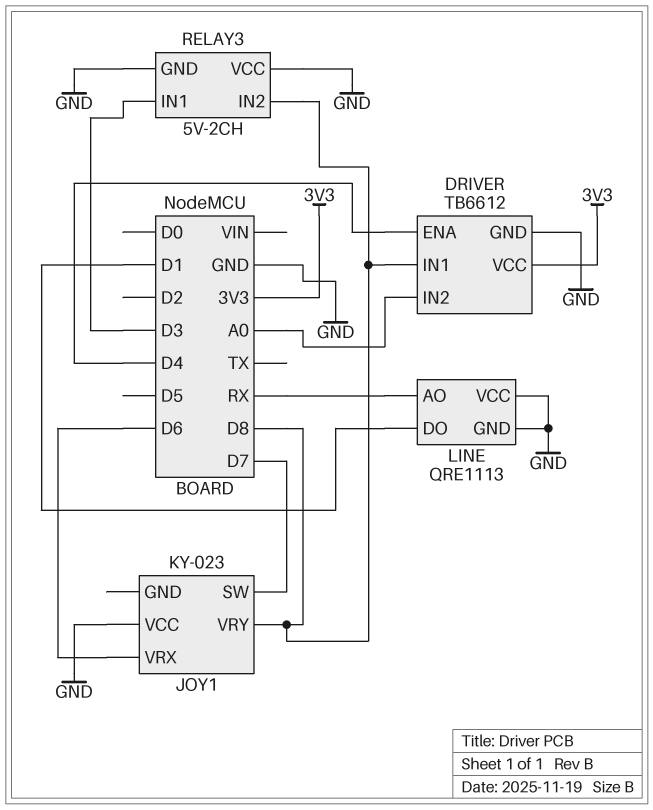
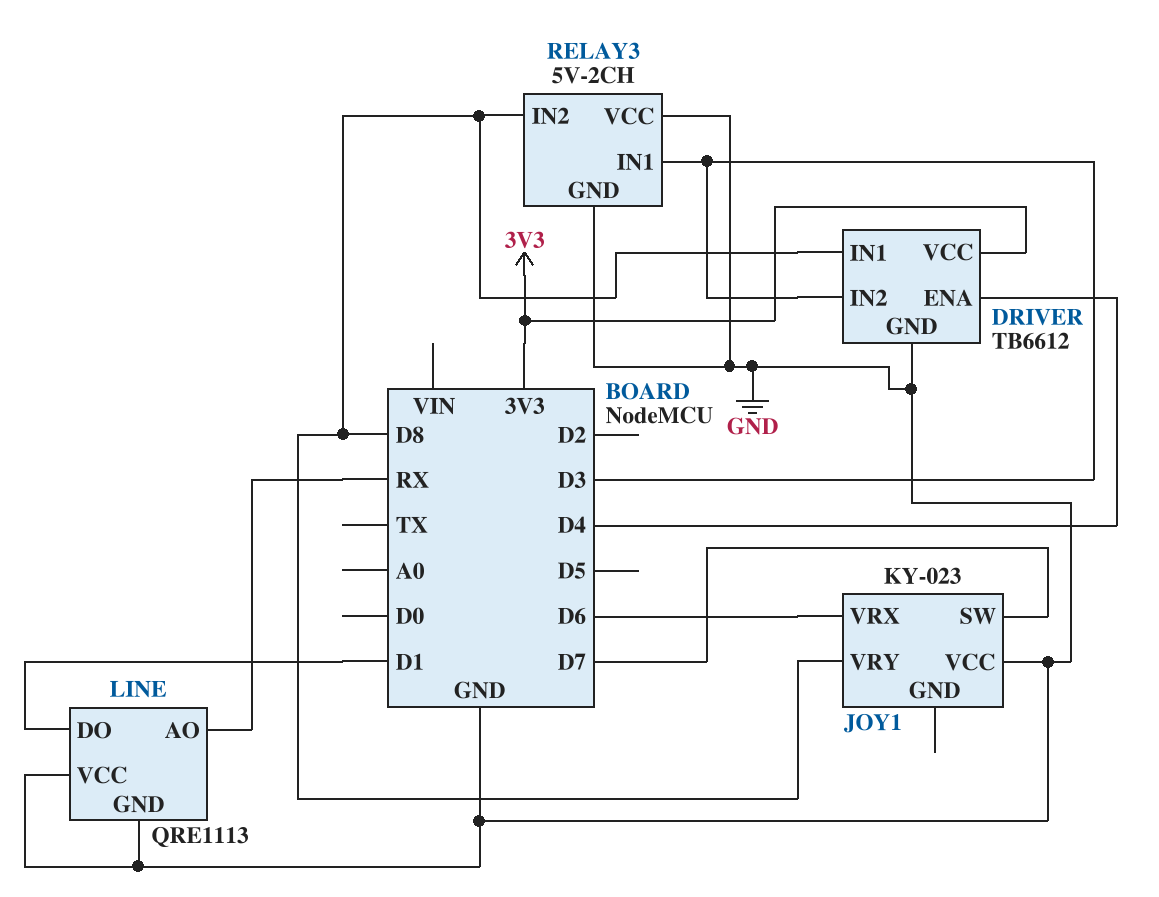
DRIVER pin IN2: A0 -> D3

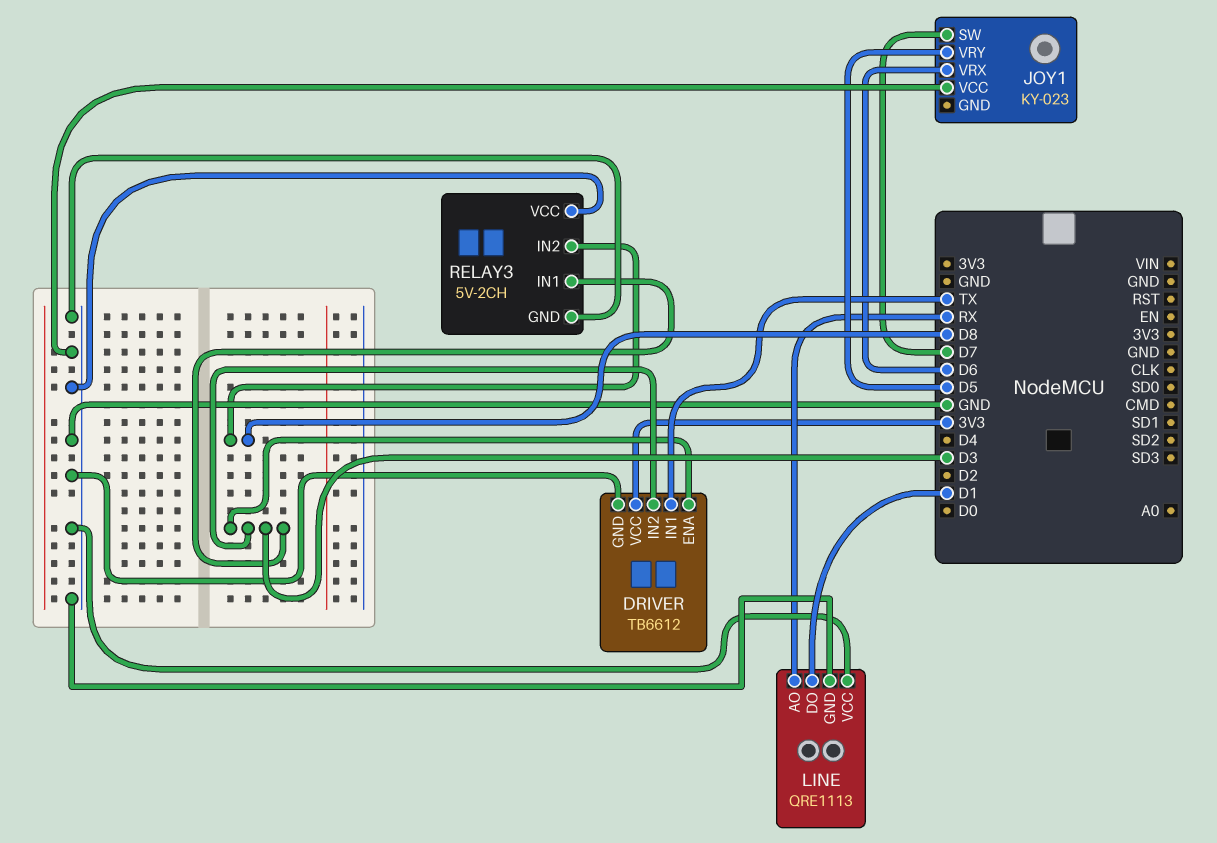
DRIVER pin ENA: D4 -> D3
DRIVER pin IN1: D8 -> TX
JOY1 pin VRY: D8 -> D5

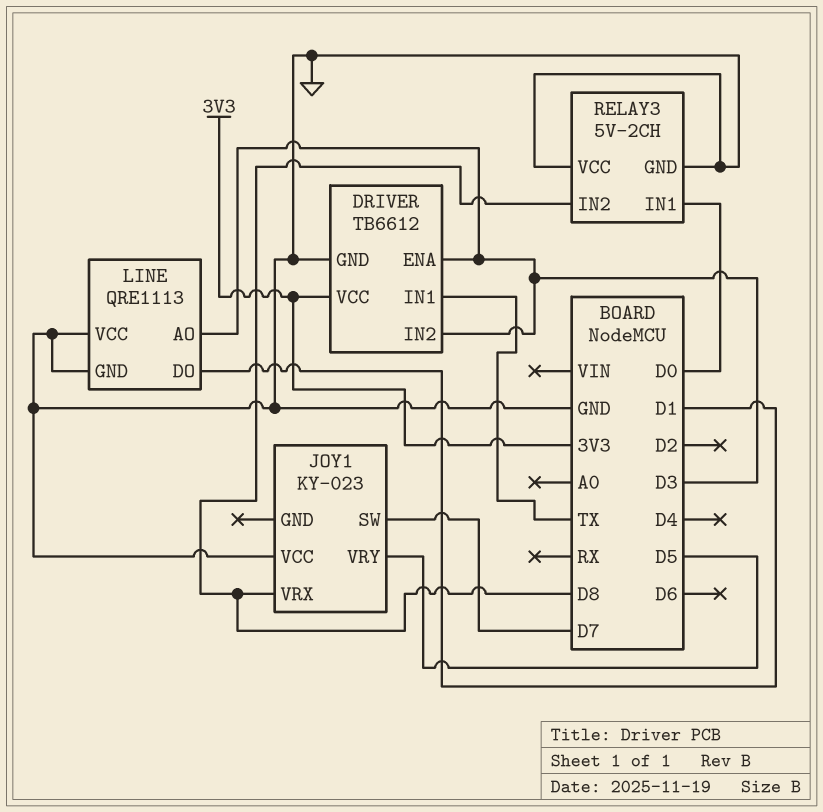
JOY1 pin VRX: D6 -> D8
LINE pin AO: RX -> D3
RELAY3 pin IN1: D3 -> D0

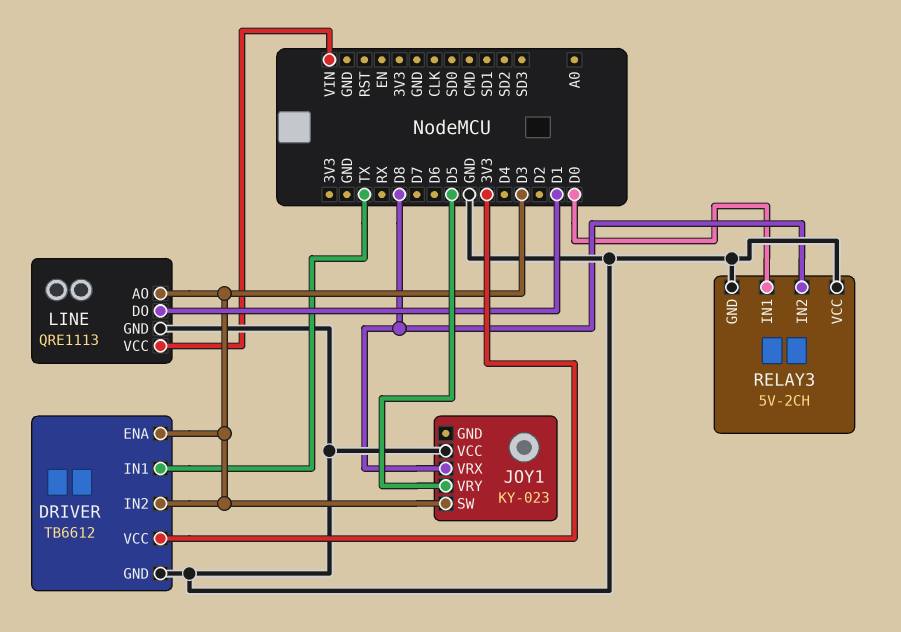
JOY1 pin SW: D7 -> D3
LINE pin VCC: GND -> VIN

